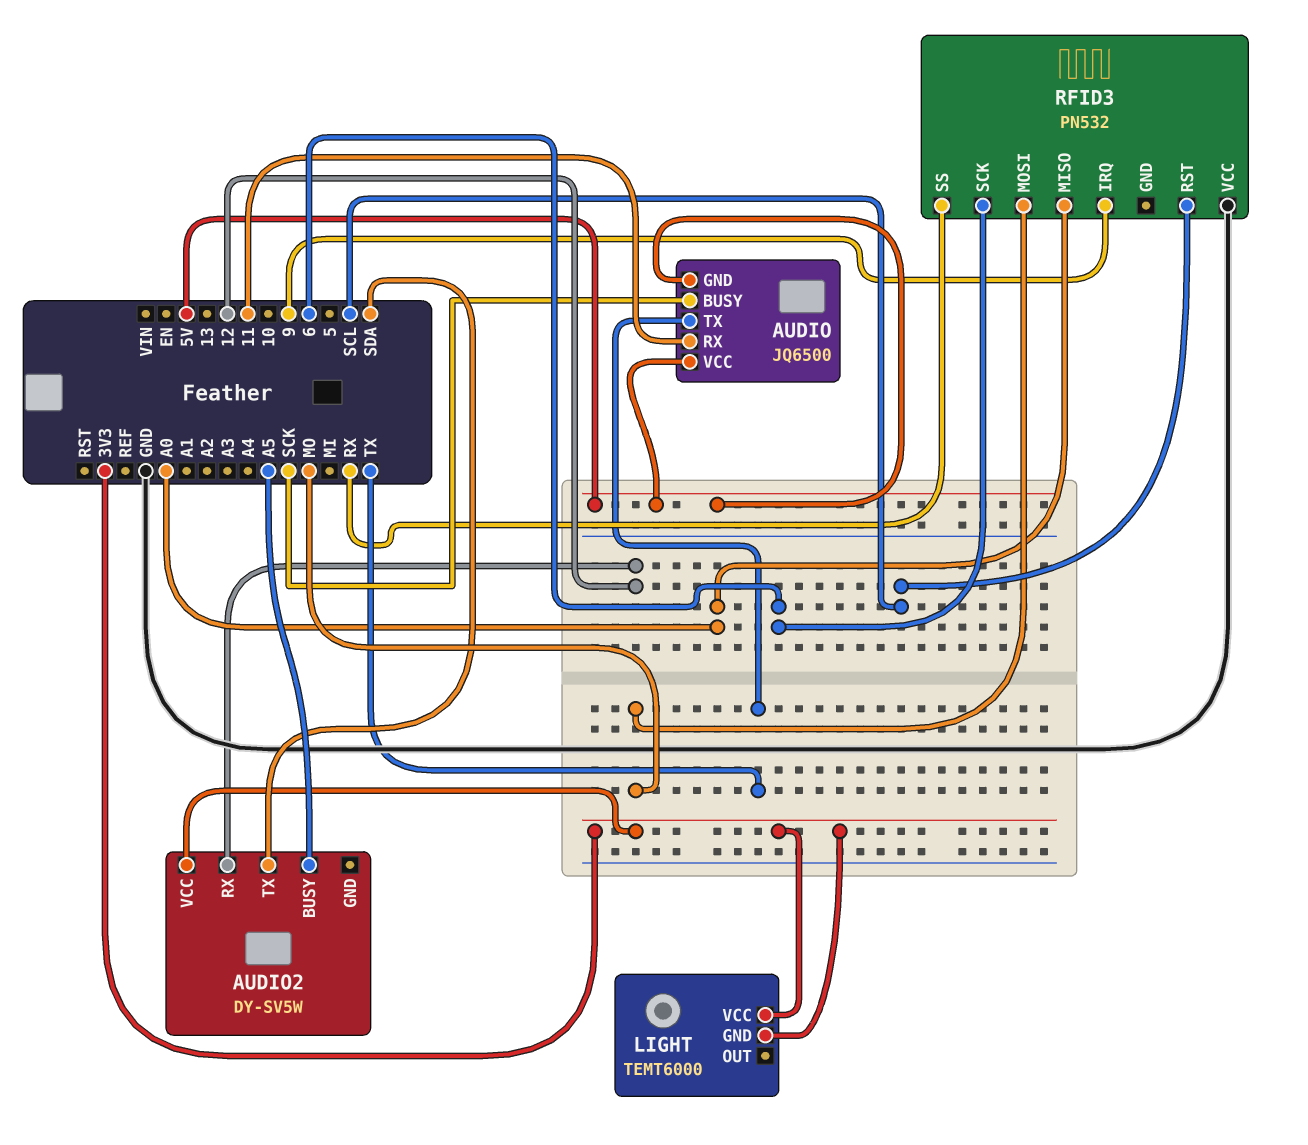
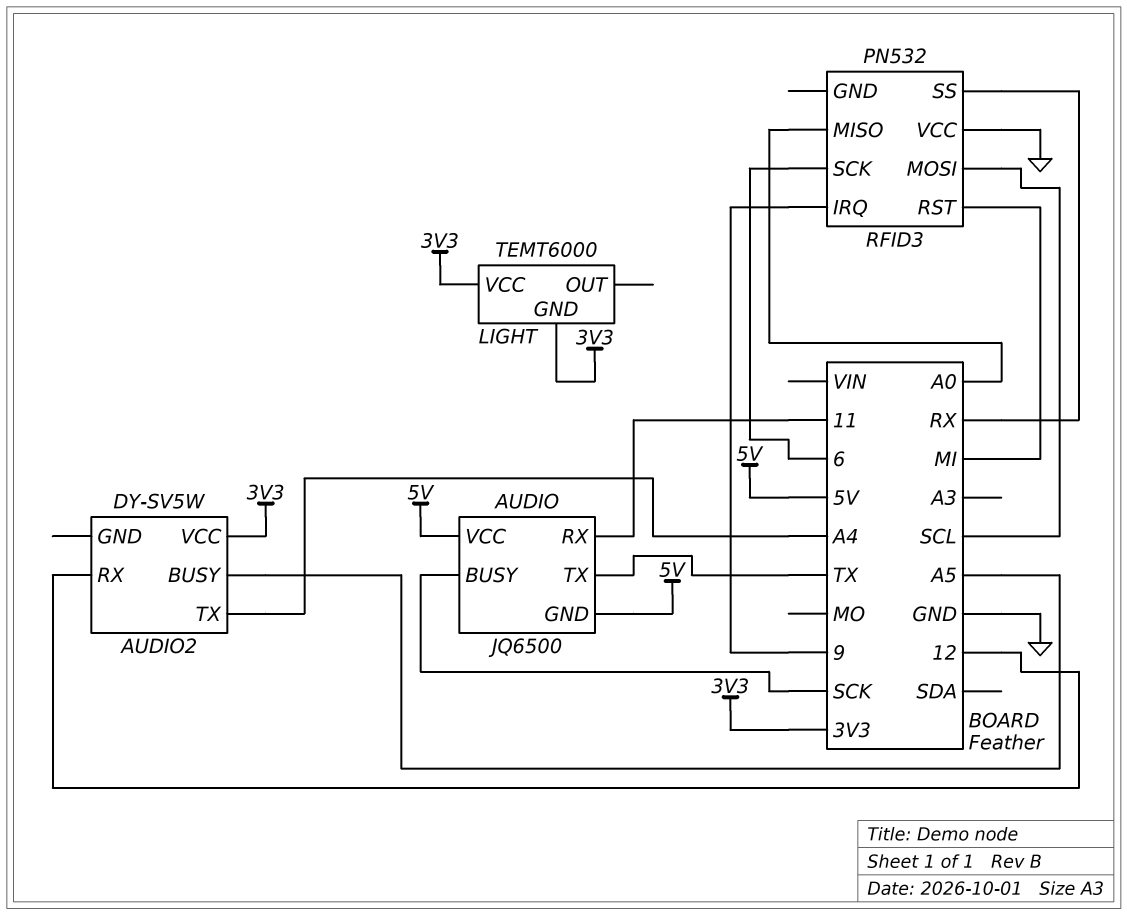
AUDIO2 pin TX: SDA -> A4
RFID3 pin MOSI: MO -> SCL
RFID3 pin RST: SCL -> MI

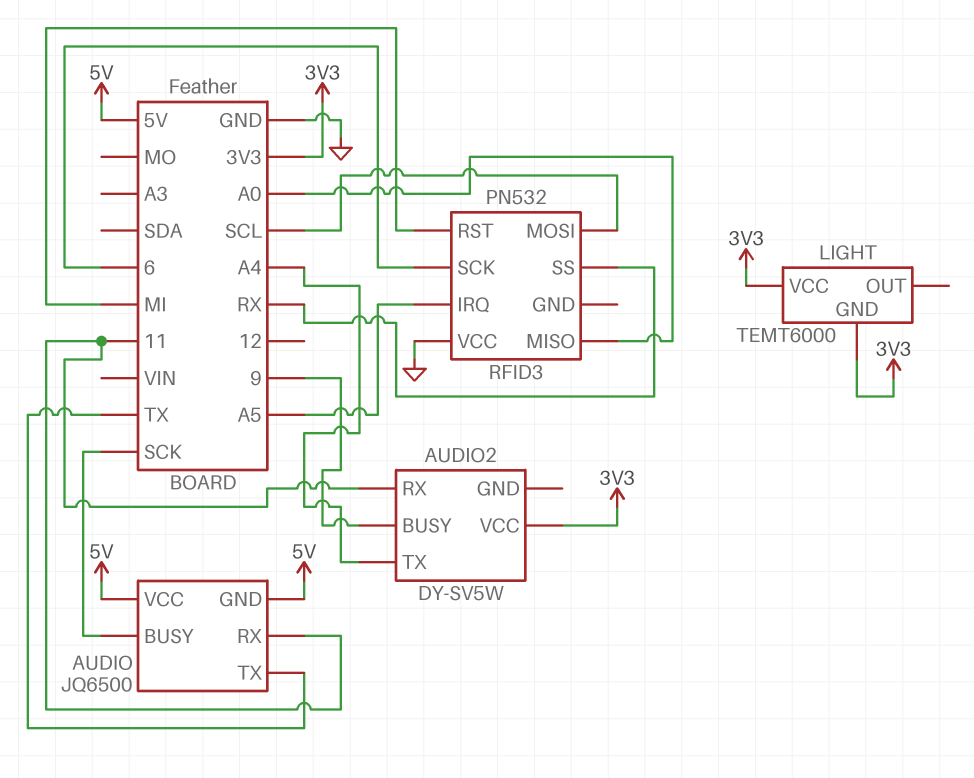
AUDIO2 pin BUSY: A5 -> 9
AUDIO2 pin RX: 12 -> 11
RFID3 pin IRQ: 9 -> A5

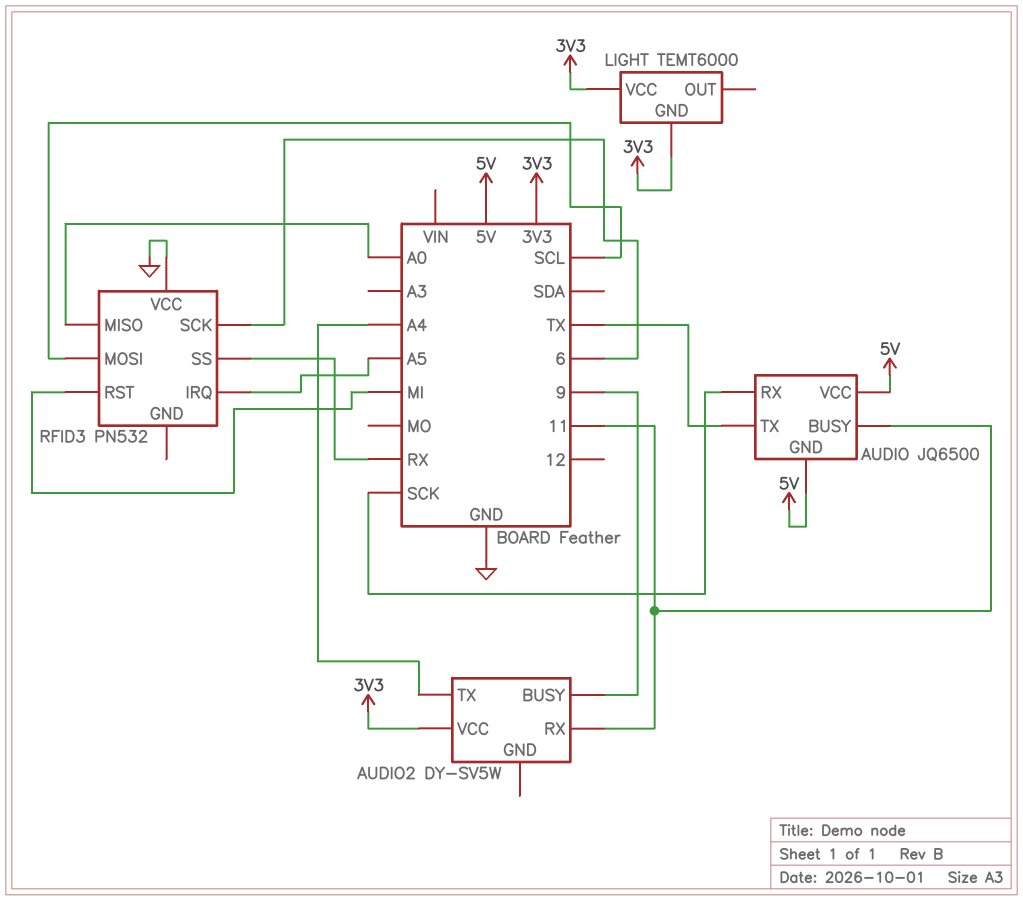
AUDIO pin BUSY: SCK -> 11
AUDIO pin RX: 11 -> SCK

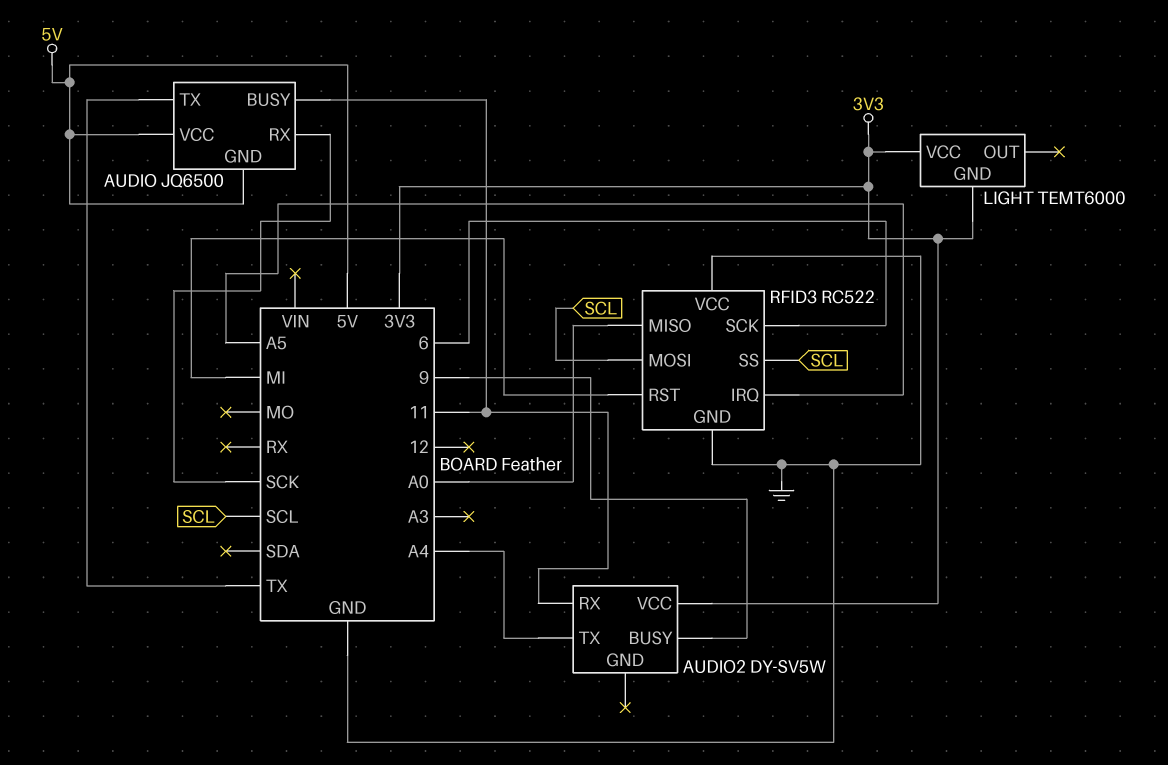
RFID3: PN532 -> RC522
RFID3 pin GND: none -> GND
RFID3 pin SS: RX -> SCL

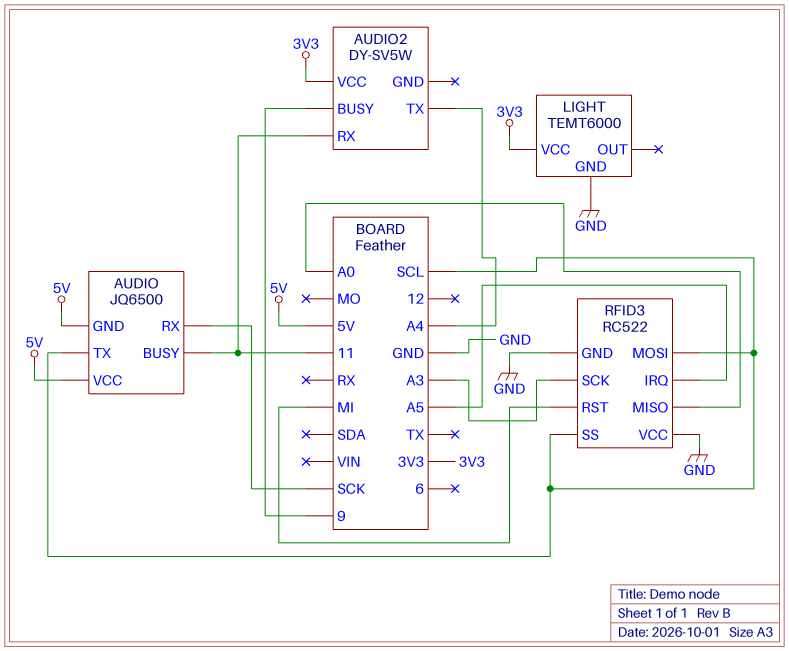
AUDIO pin TX: TX -> SCL
LIGHT pin GND: 3V3 -> GND
RFID3 pin SCK: 6 -> A3

